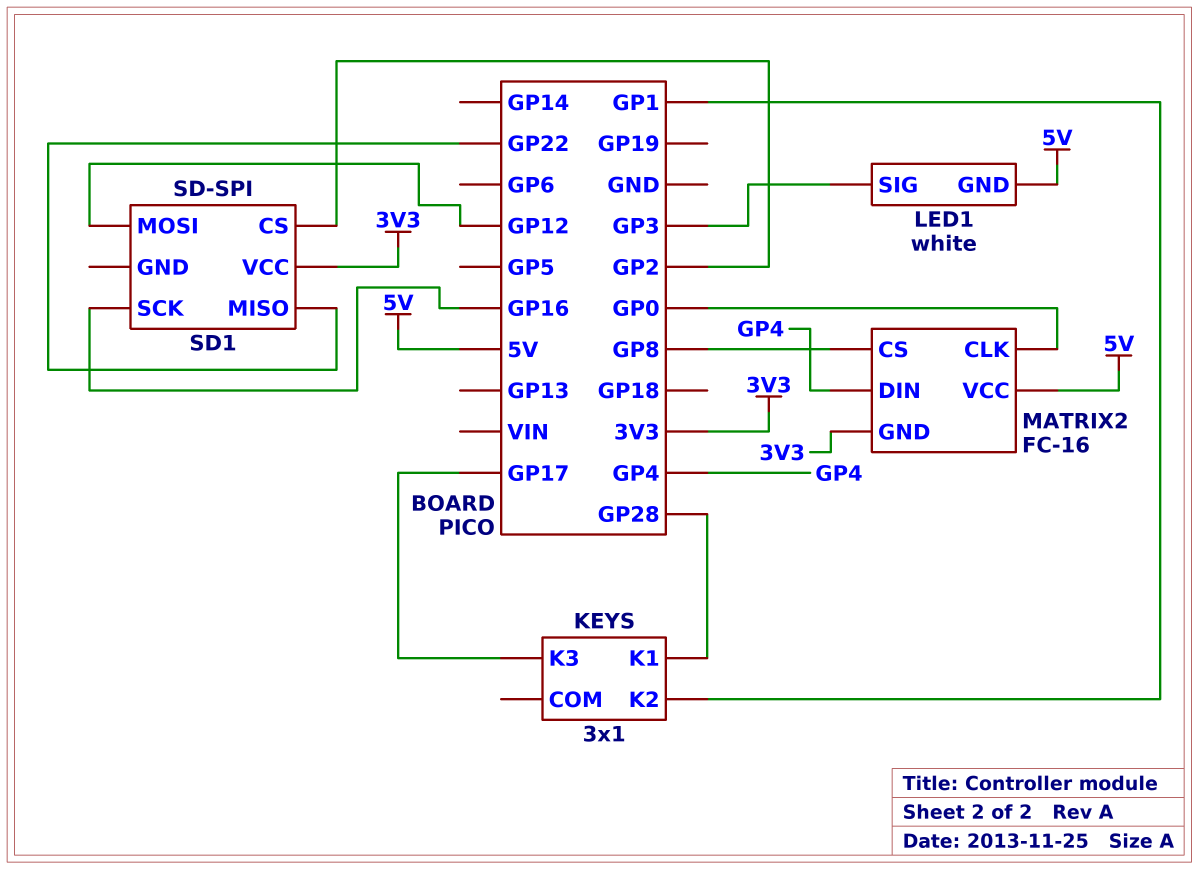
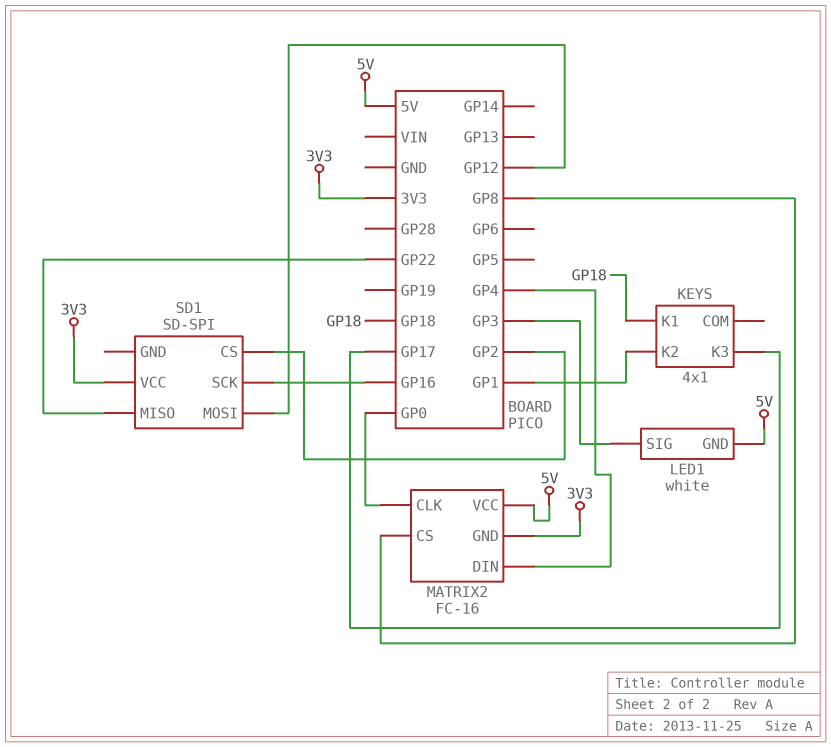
KEYS: 3x1 -> 4x1
KEYS pin K1: GP28 -> GP18

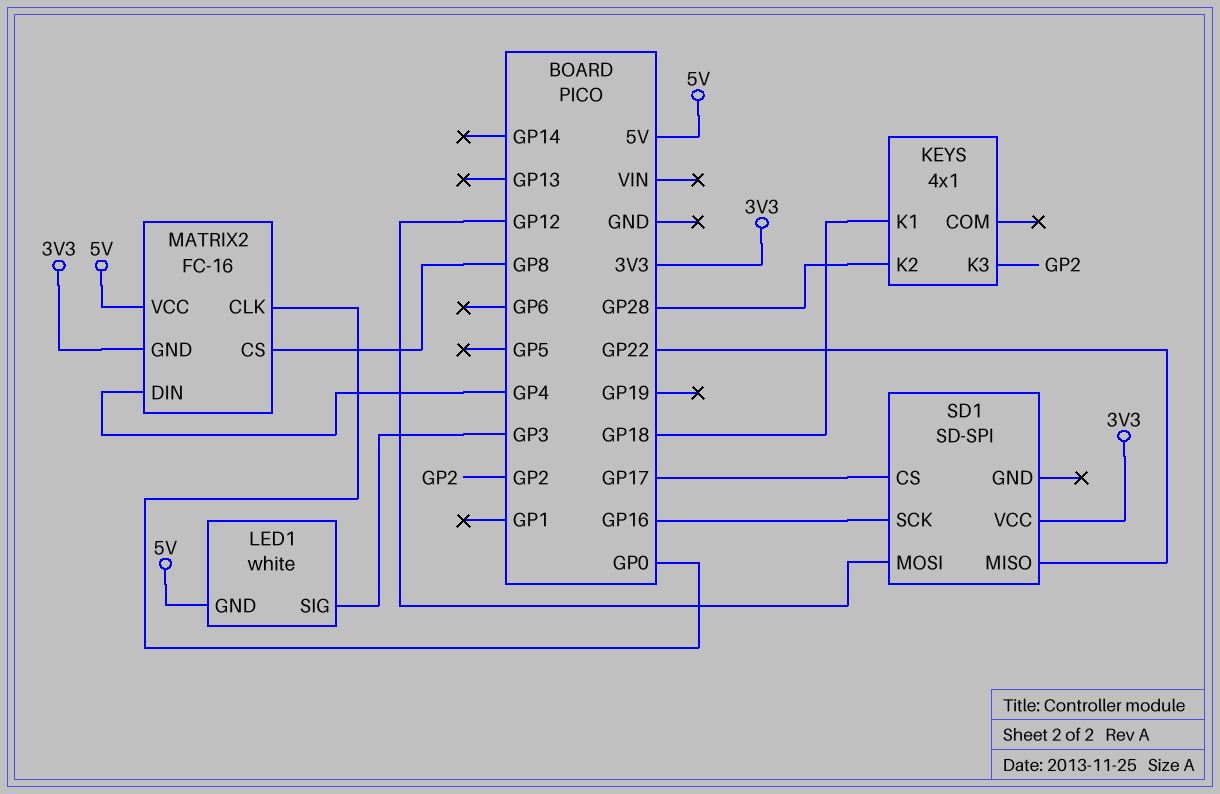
KEYS pin K2: GP1 -> GP28
KEYS pin K3: GP17 -> GP2
SD1 pin CS: GP2 -> GP17

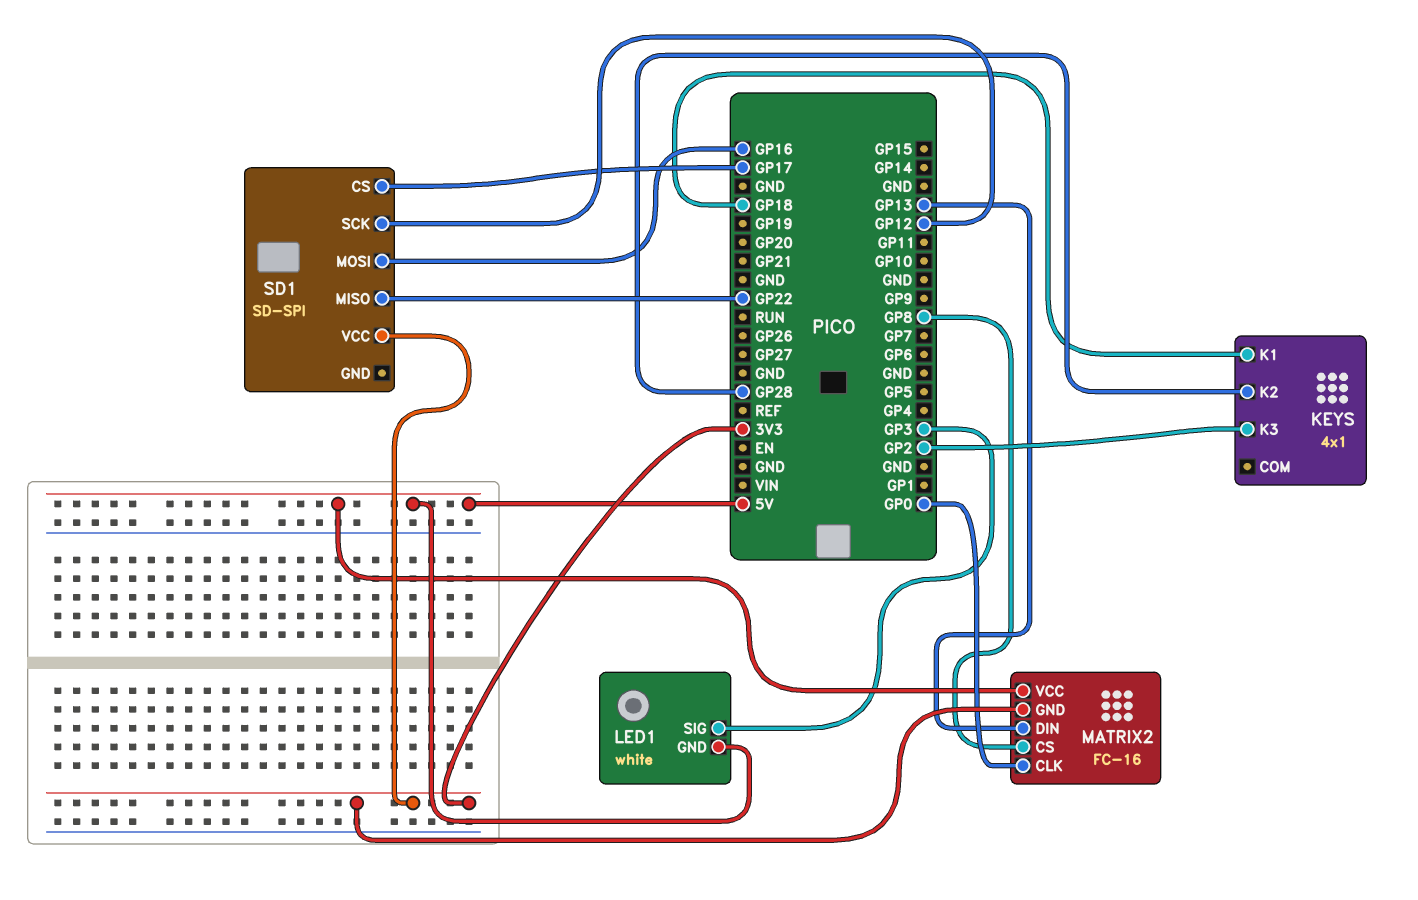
MATRIX2 pin DIN: GP4 -> GP13
SD1 pin MOSI: GP12 -> GP16
SD1 pin SCK: GP16 -> GP12

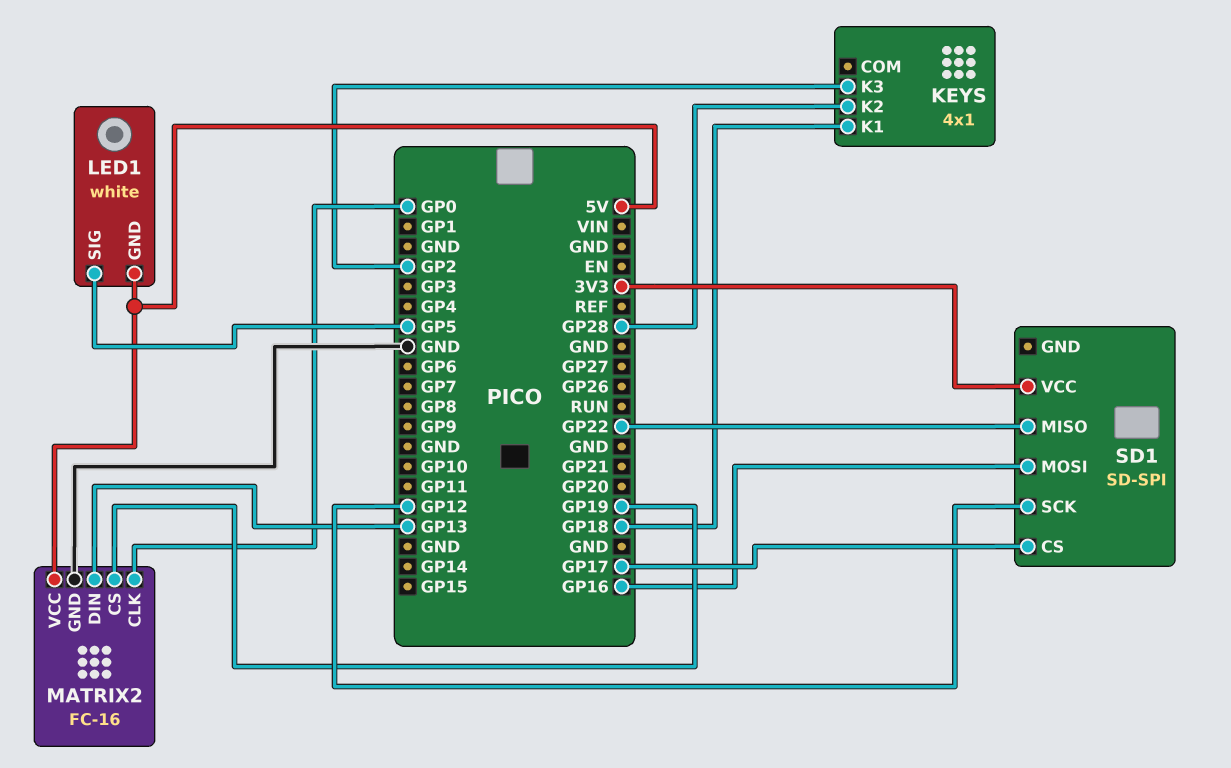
LED1 pin SIG: GP3 -> GP5
MATRIX2 pin CS: GP8 -> GP19
MATRIX2 pin GND: 3V3 -> GND

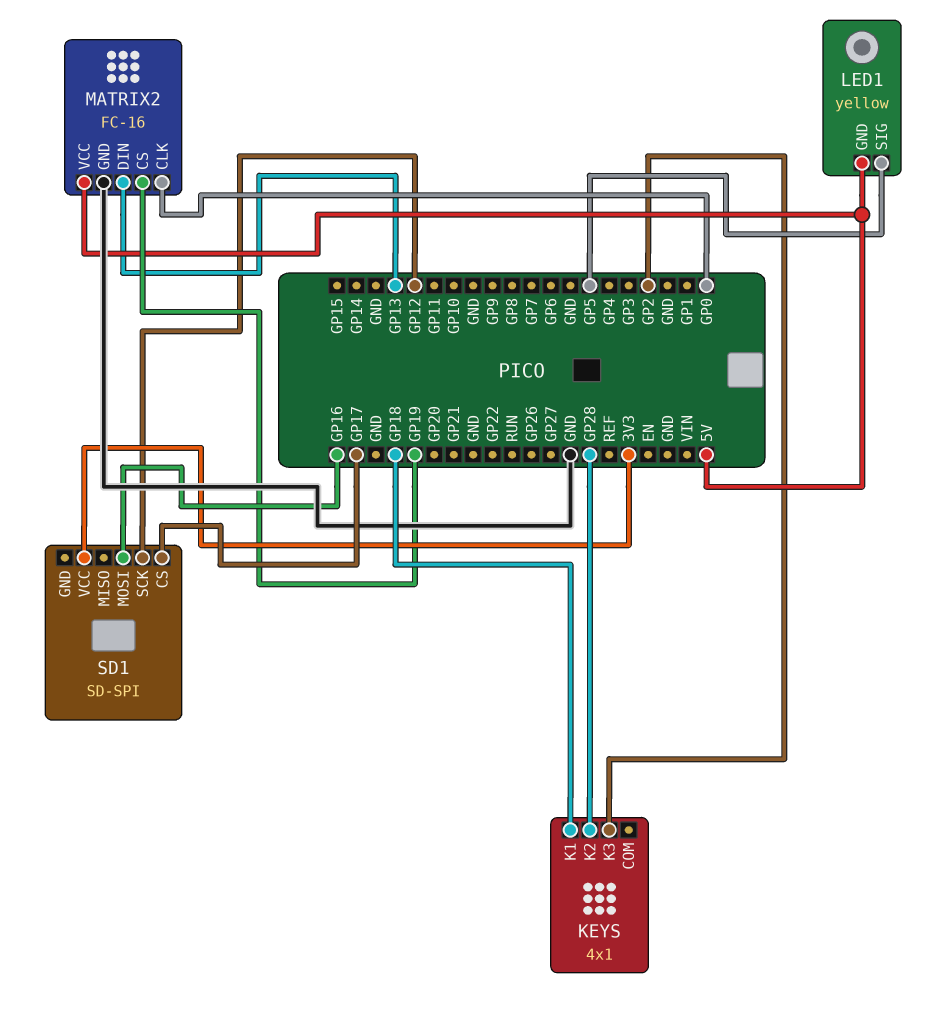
LED1: white -> yellow
SD1 pin MISO: GP22 -> none

